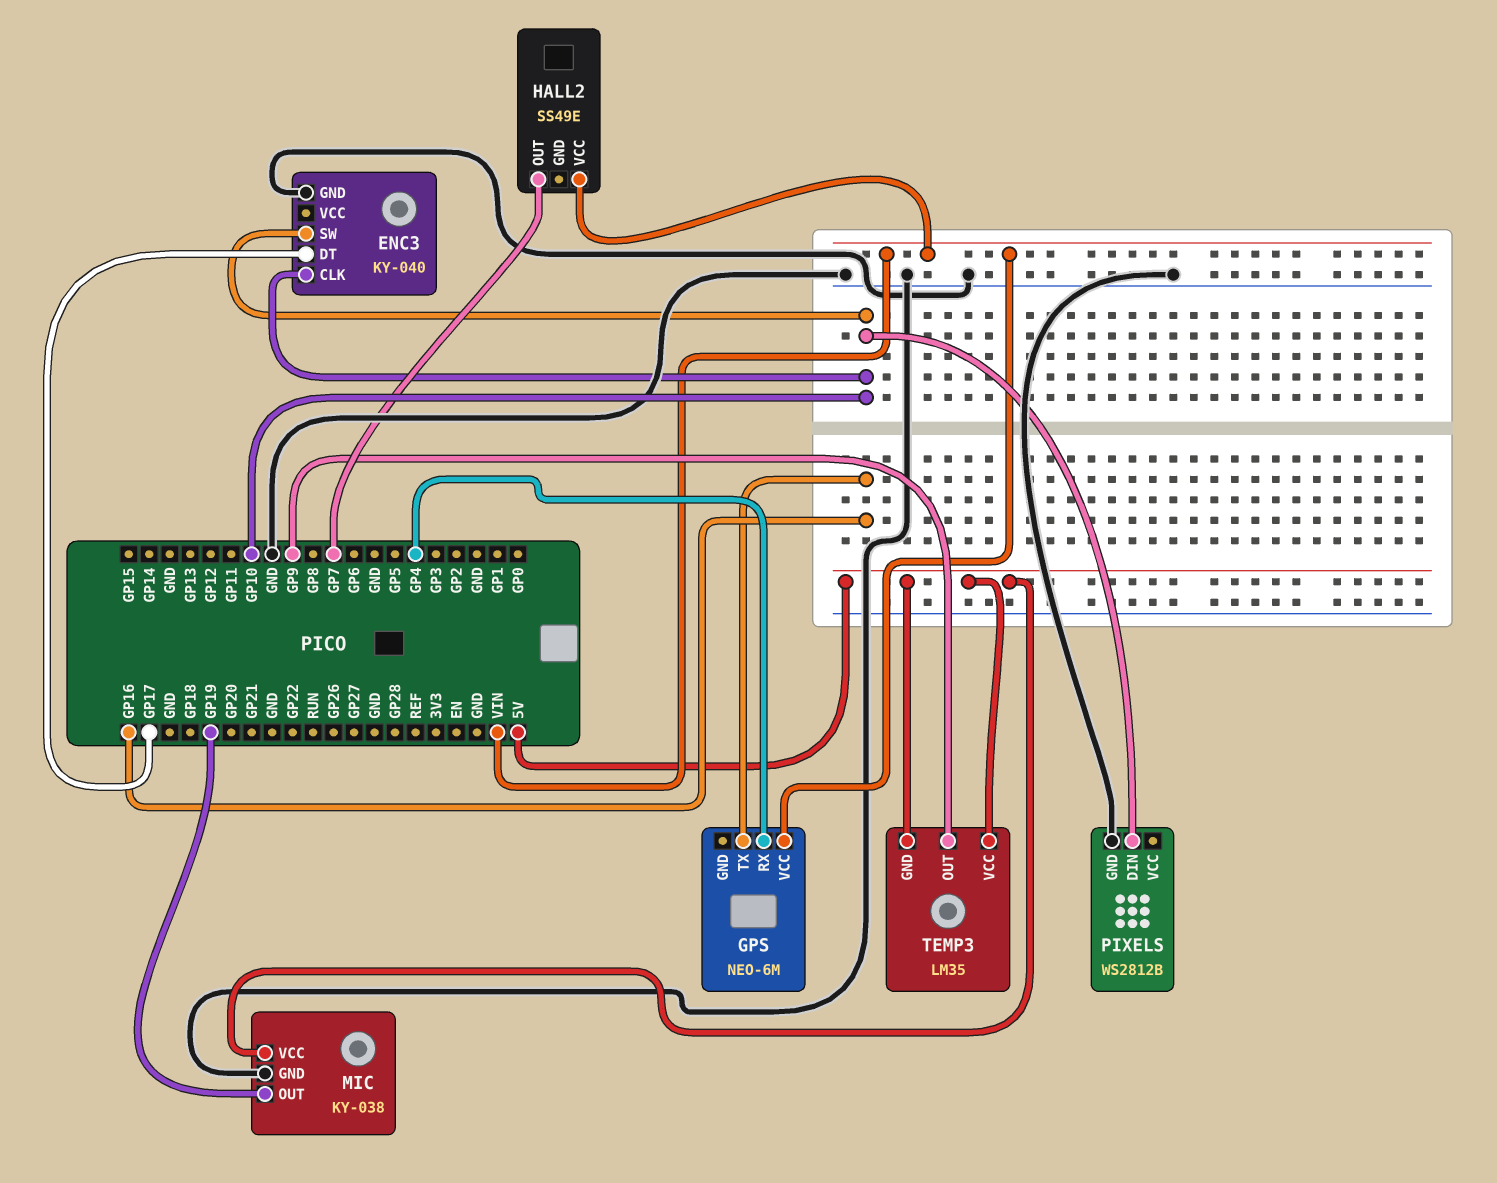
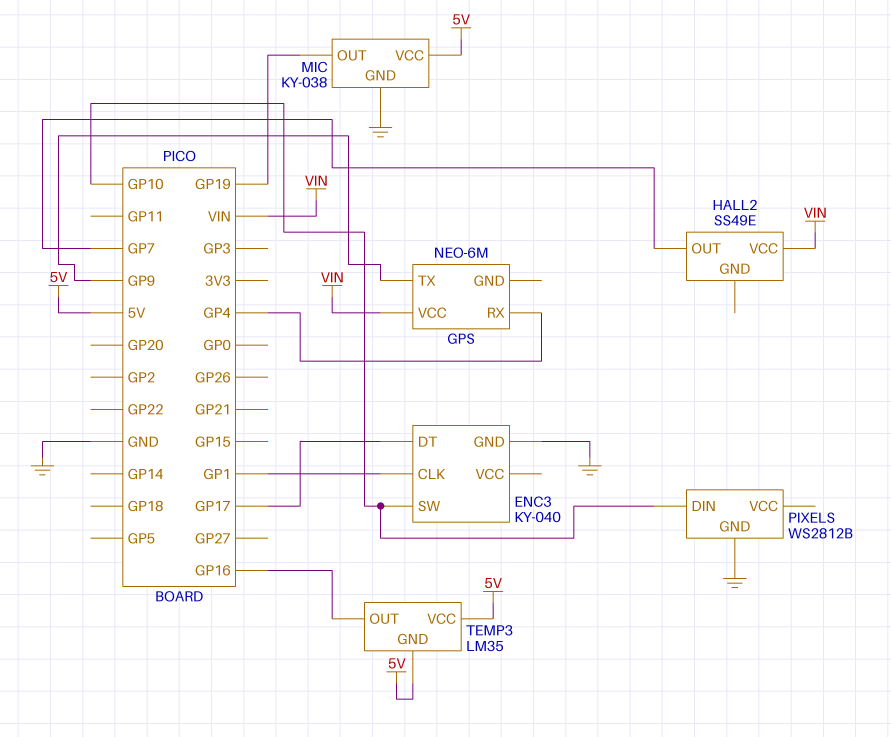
ENC3 pin CLK: GP10 -> GP1
GPS pin TX: GP16 -> GP9
TEMP3 pin OUT: GP9 -> GP16

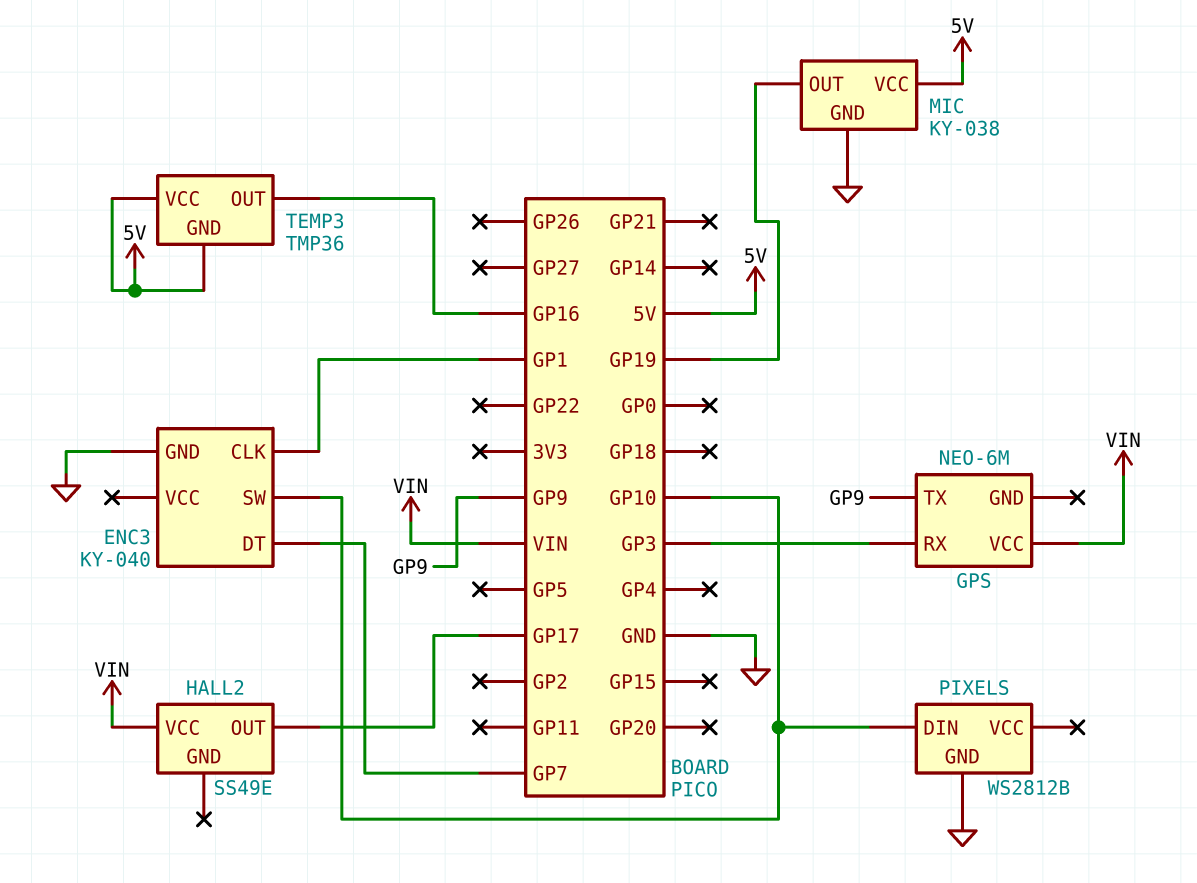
ENC3 pin DT: GP17 -> GP7
GPS pin RX: GP4 -> GP3
HALL2 pin OUT: GP7 -> GP17
TEMP3: LM35 -> TMP36

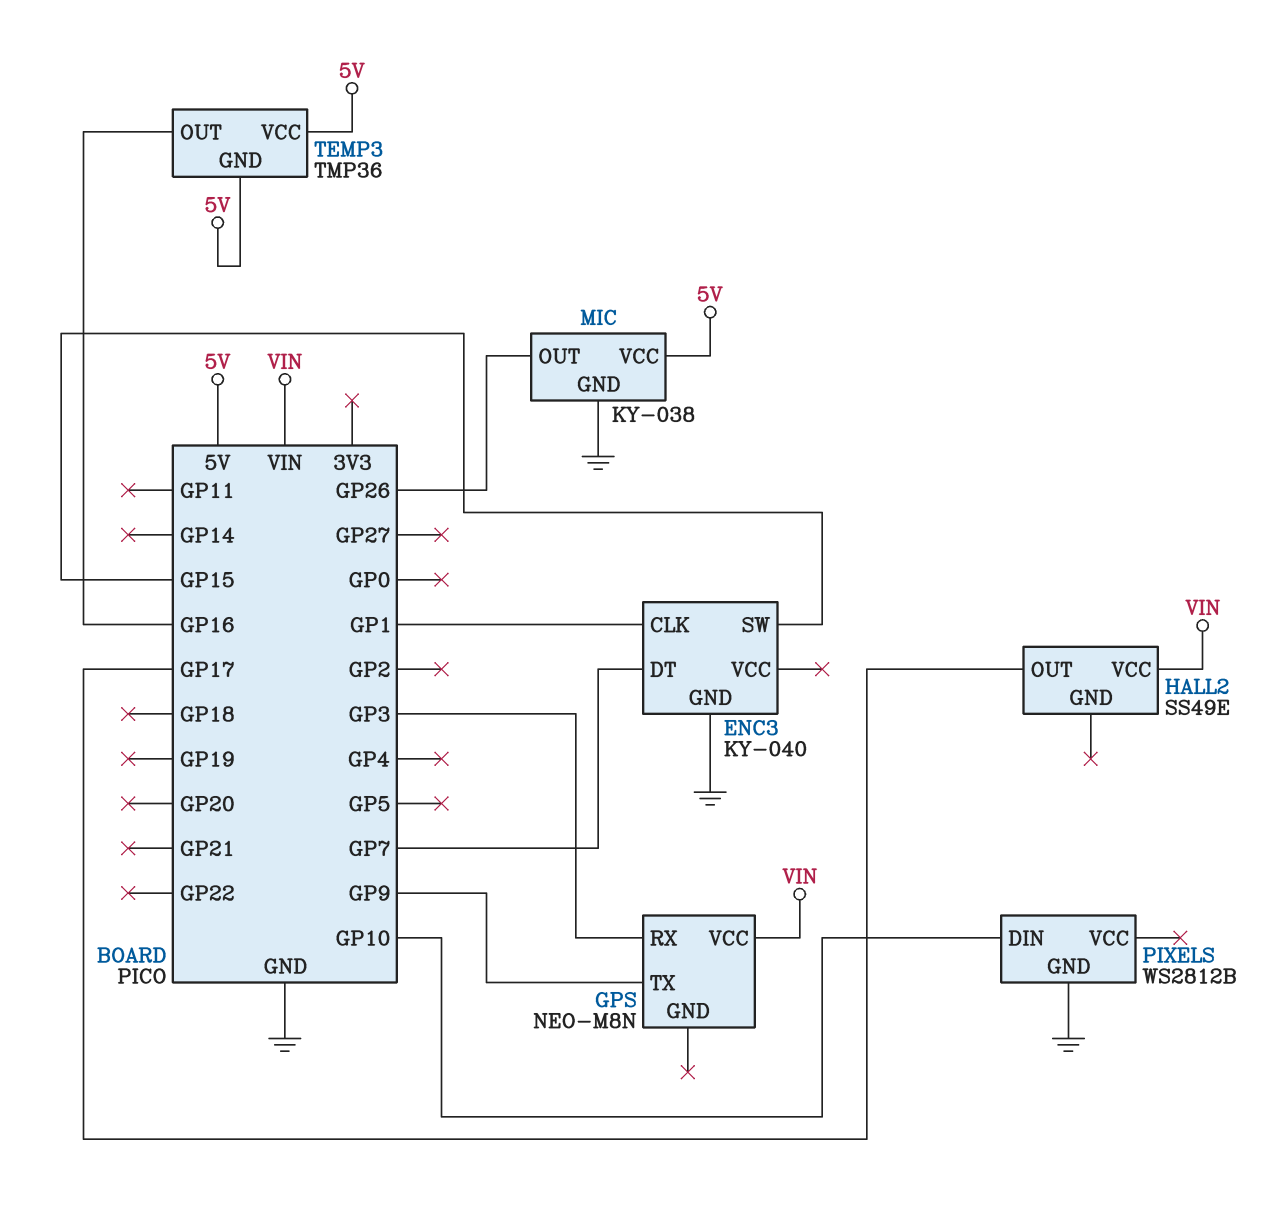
ENC3 pin SW: GP10 -> GP15
GPS: NEO-6M -> NEO-M8N
MIC pin OUT: GP19 -> GP26

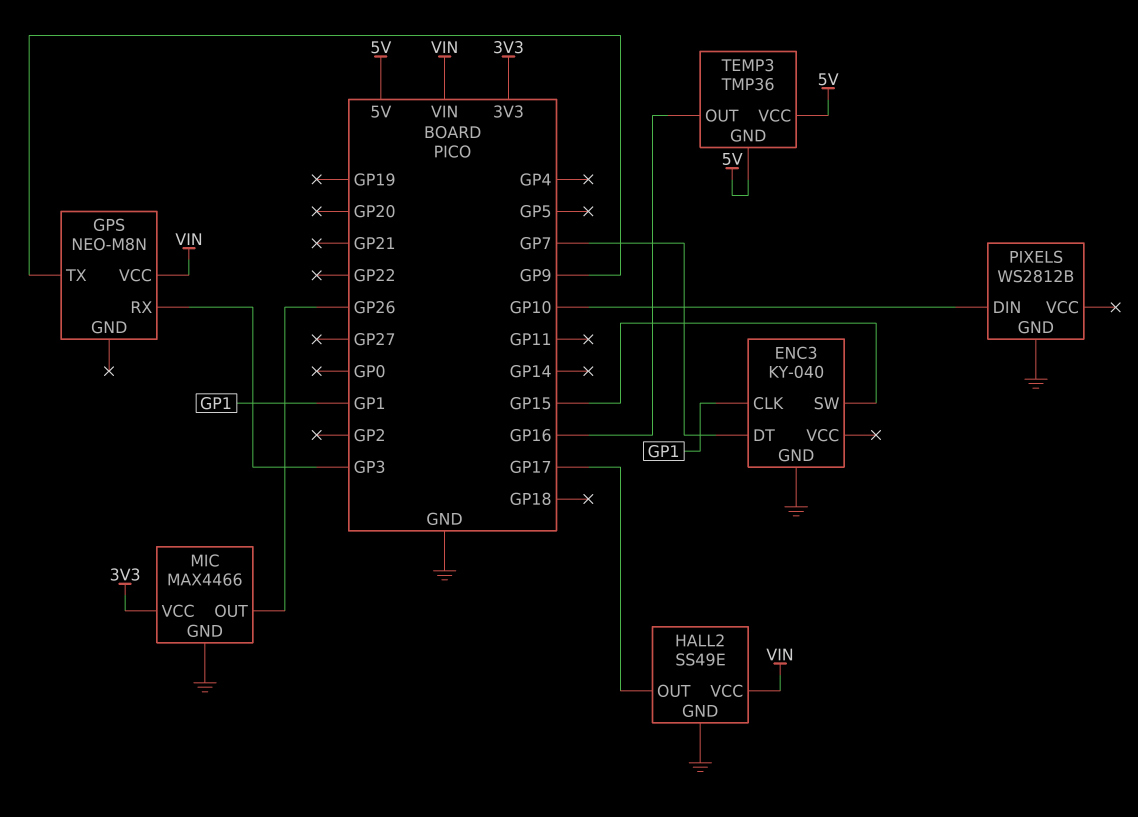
HALL2 pin GND: none -> GND
MIC: KY-038 -> MAX4466
MIC pin VCC: 5V -> 3V3

